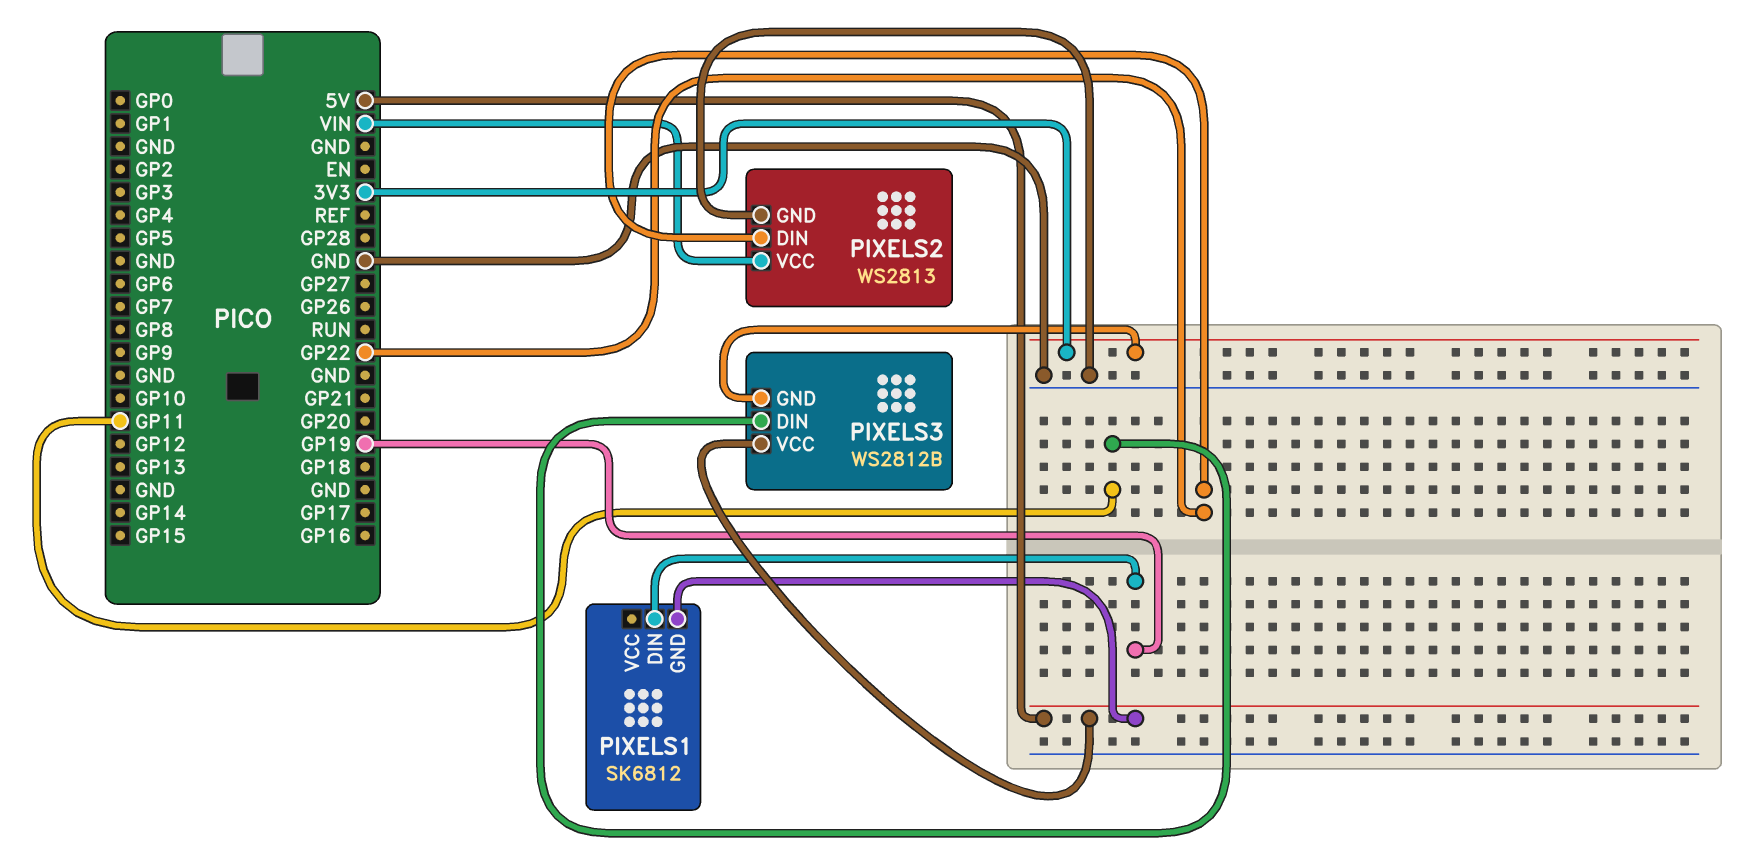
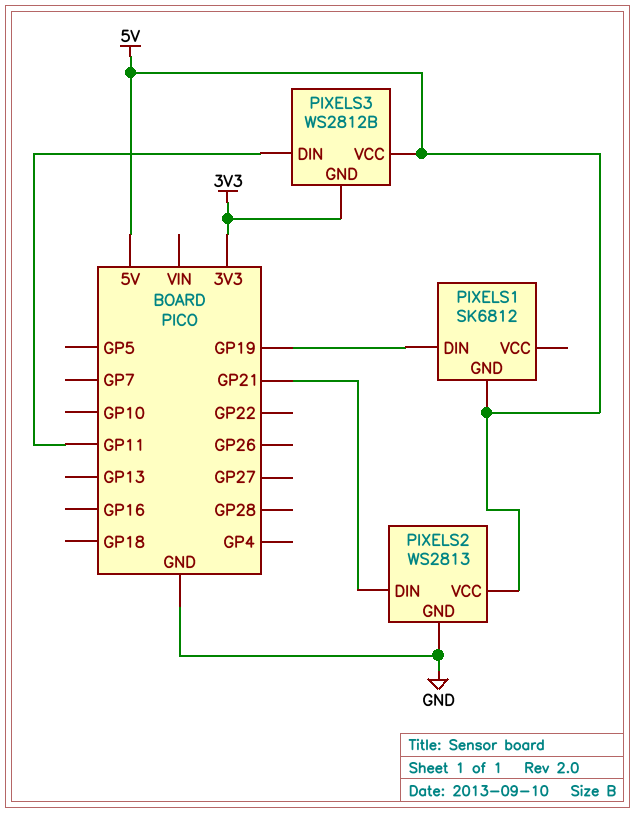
PIXELS2 pin DIN: GP22 -> GP21
PIXELS2 pin VCC: VIN -> 5V

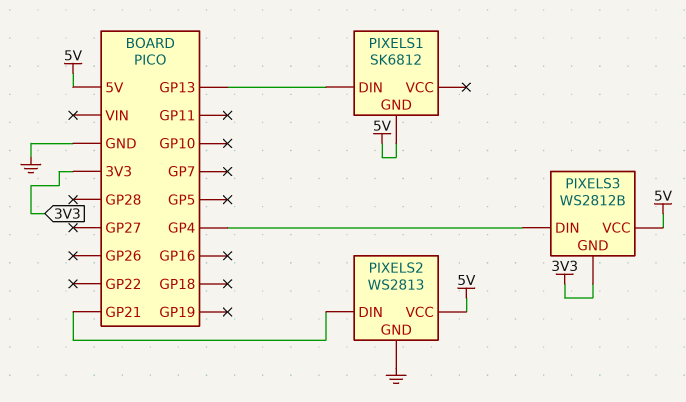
PIXELS1 pin DIN: GP19 -> GP13
PIXELS3 pin DIN: GP11 -> GP4

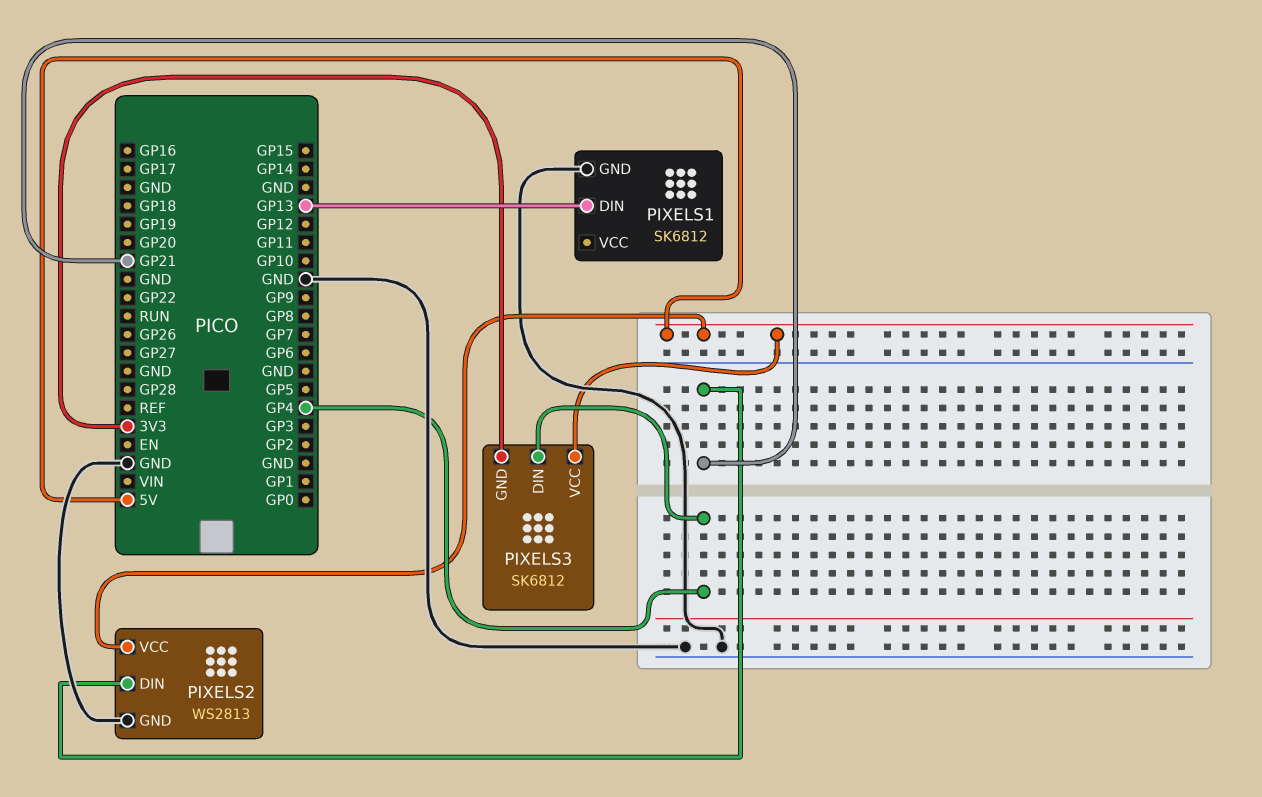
PIXELS1 pin GND: 5V -> GND
PIXELS3: WS2812B -> SK6812

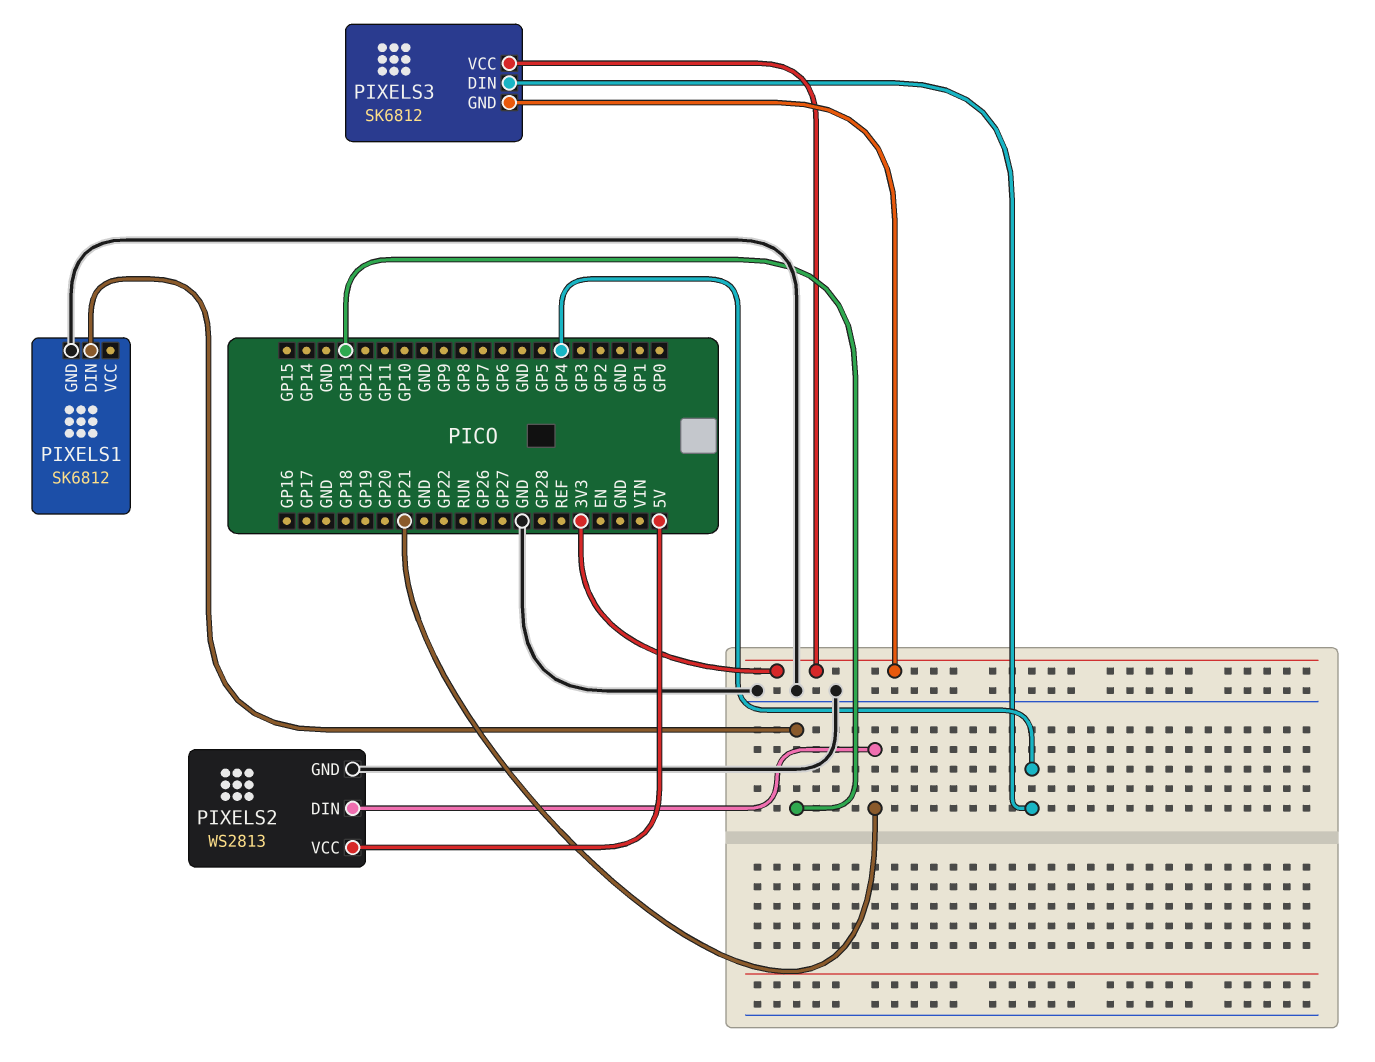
PIXELS3 pin VCC: 5V -> 3V3

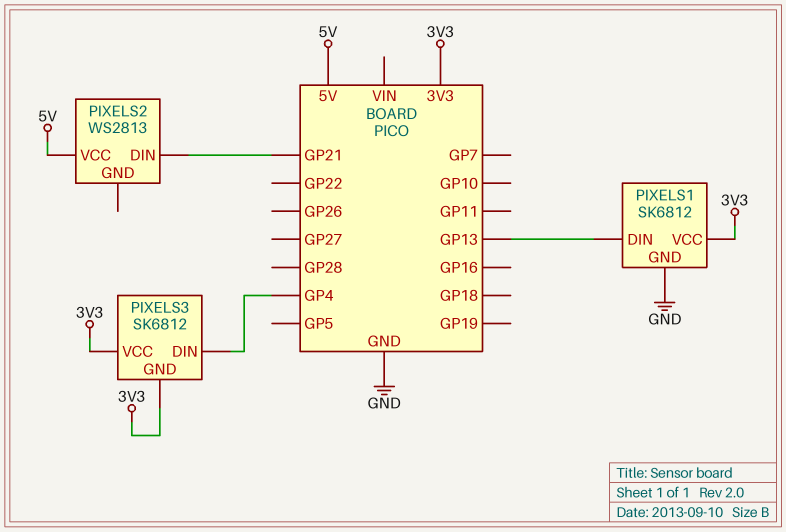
PIXELS1 pin VCC: none -> 3V3
PIXELS2 pin GND: GND -> none

